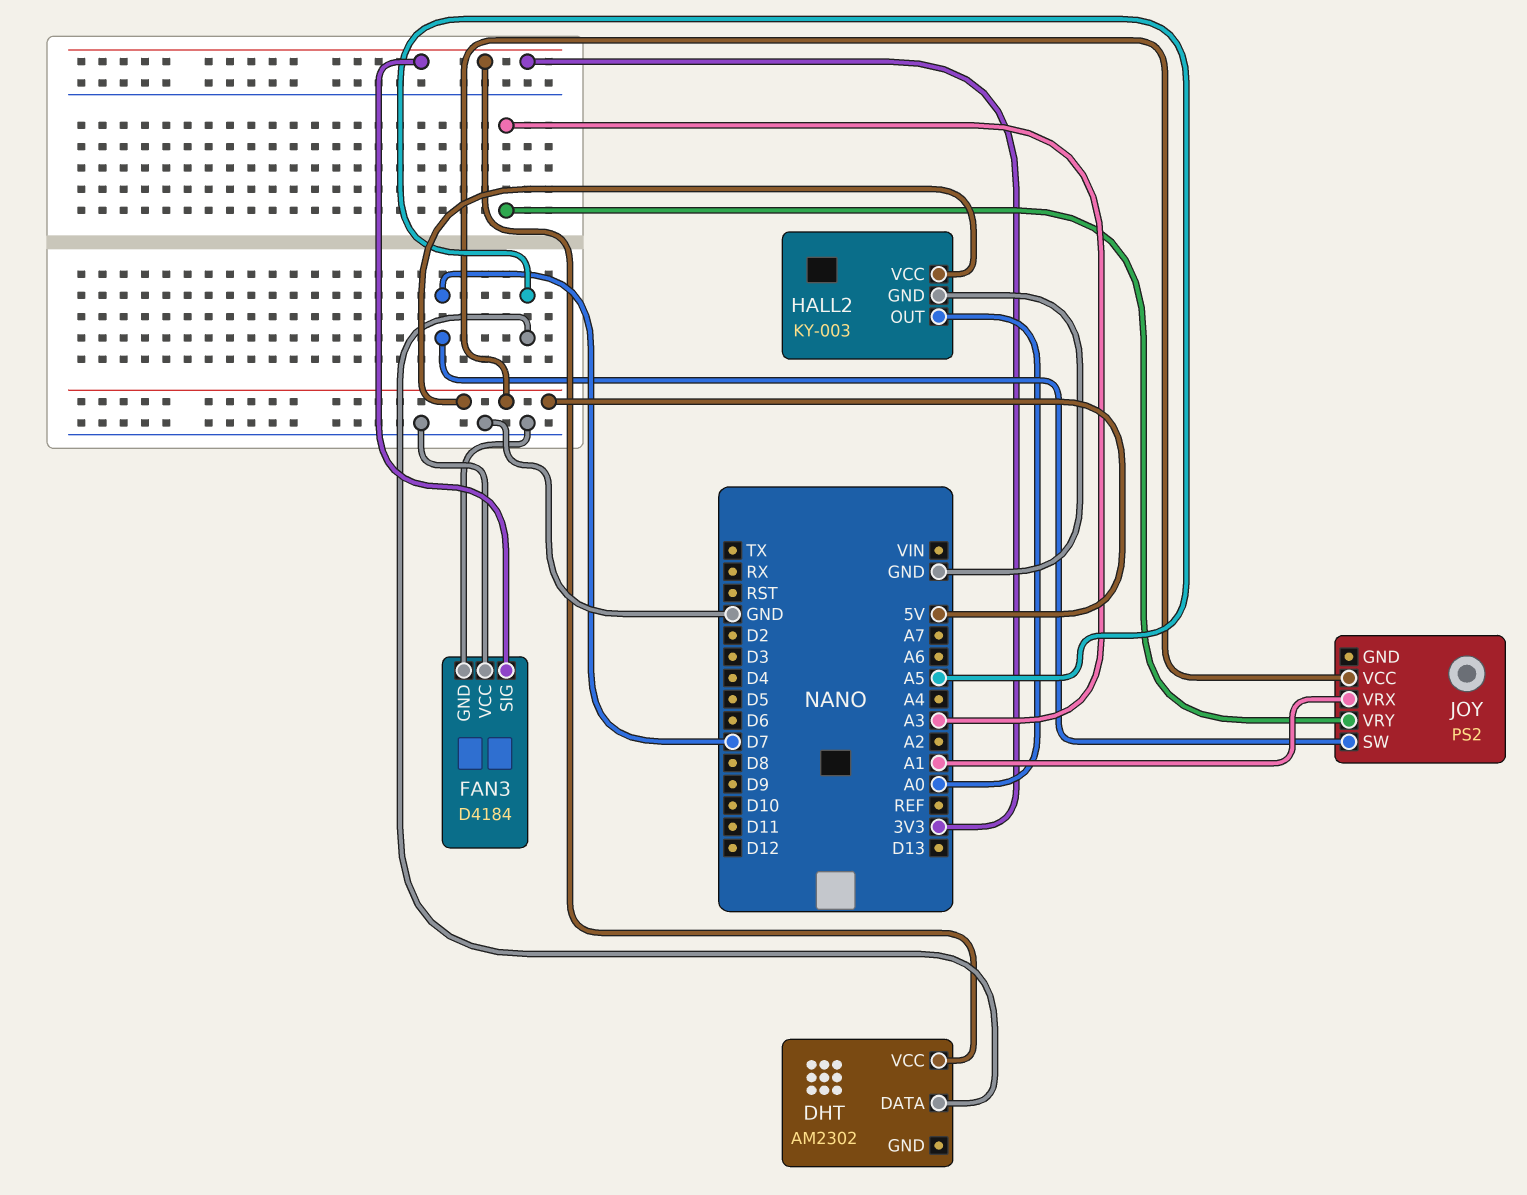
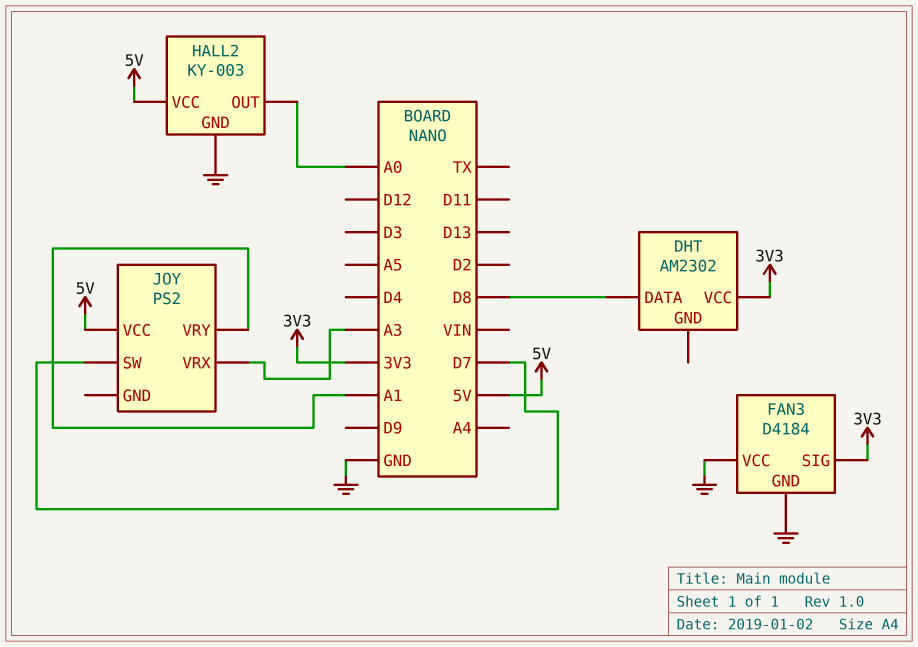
DHT pin DATA: A5 -> D8
JOY pin VRX: A1 -> A3
JOY pin VRY: A3 -> A1

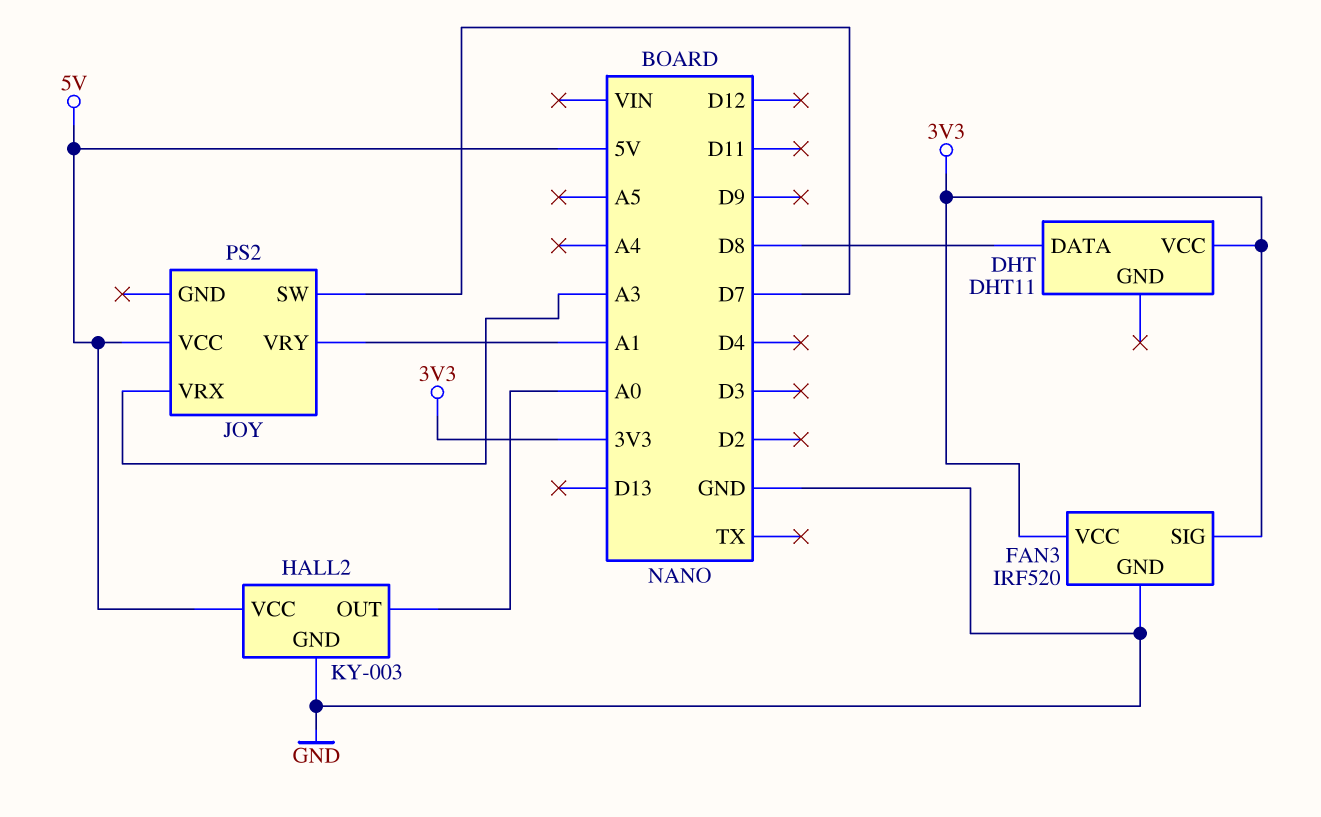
DHT: AM2302 -> DHT11
FAN3: D4184 -> IRF520
FAN3 pin VCC: GND -> 3V3

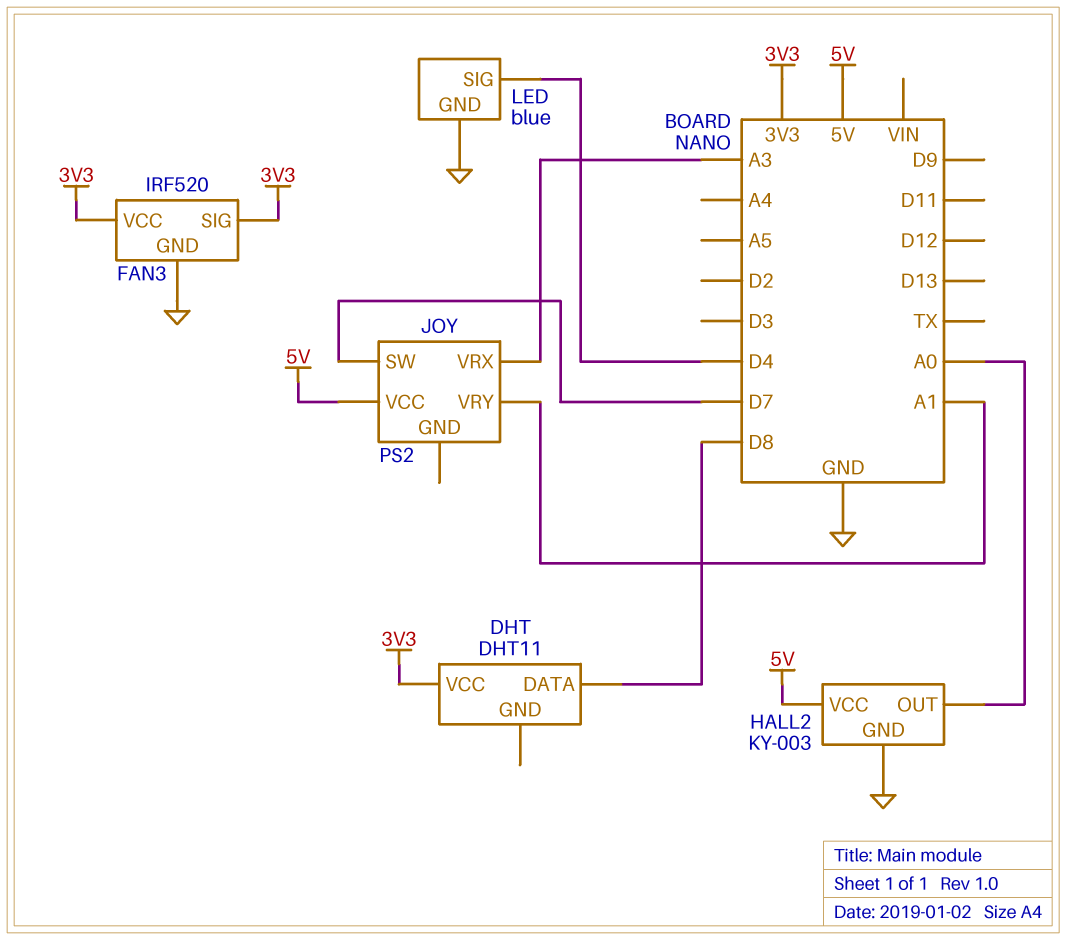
LED: none -> blue
LED pin GND: none -> GND
LED pin SIG: none -> D4

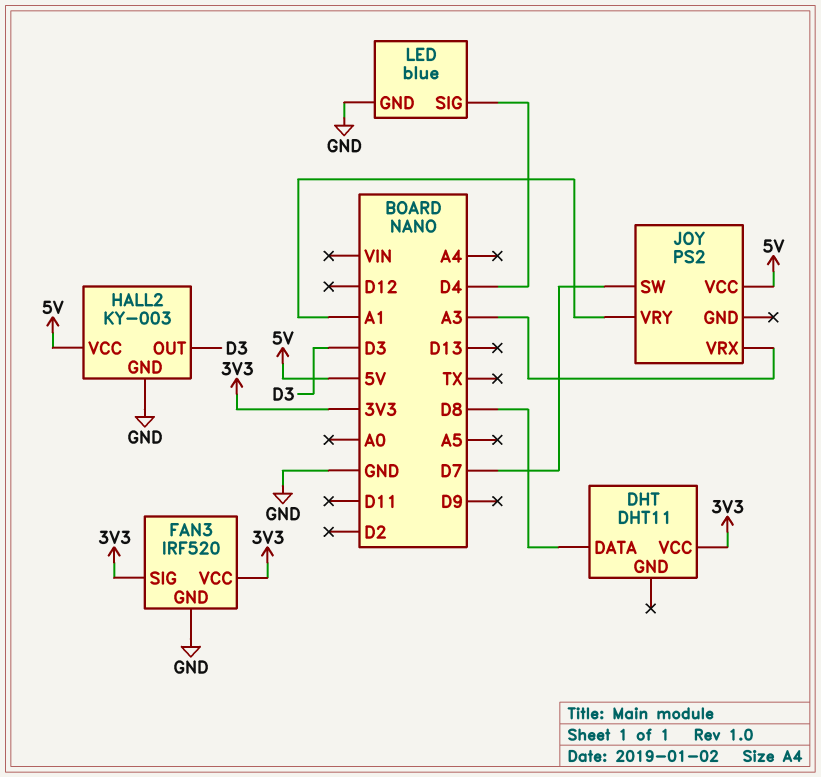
HALL2 pin OUT: A0 -> D3

